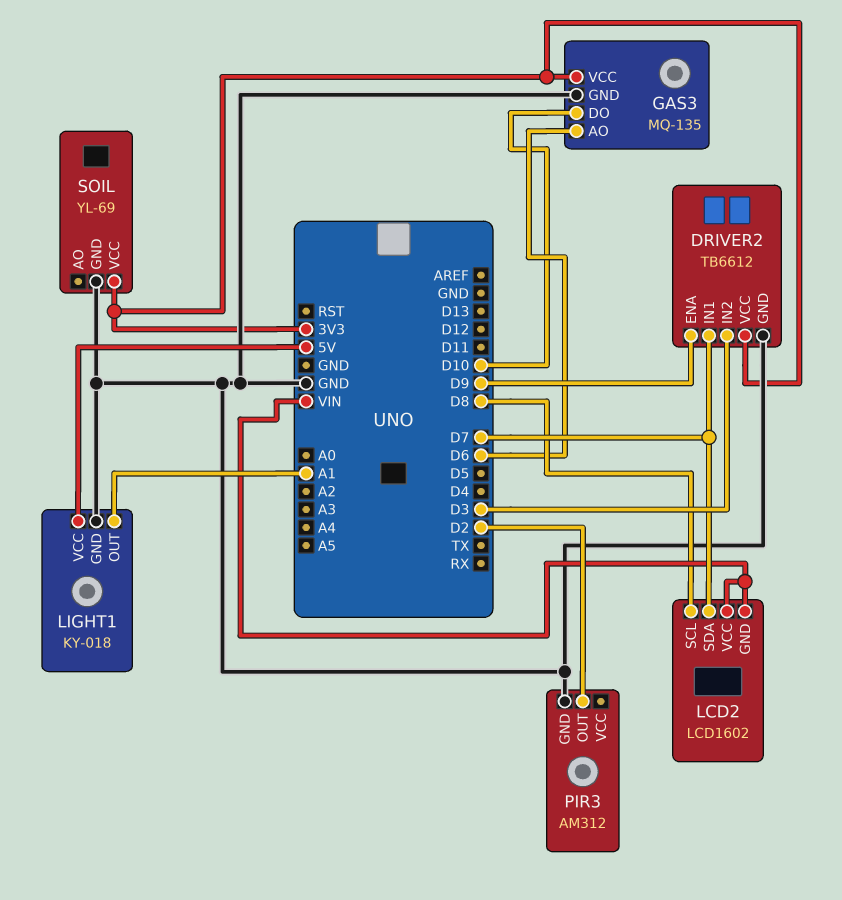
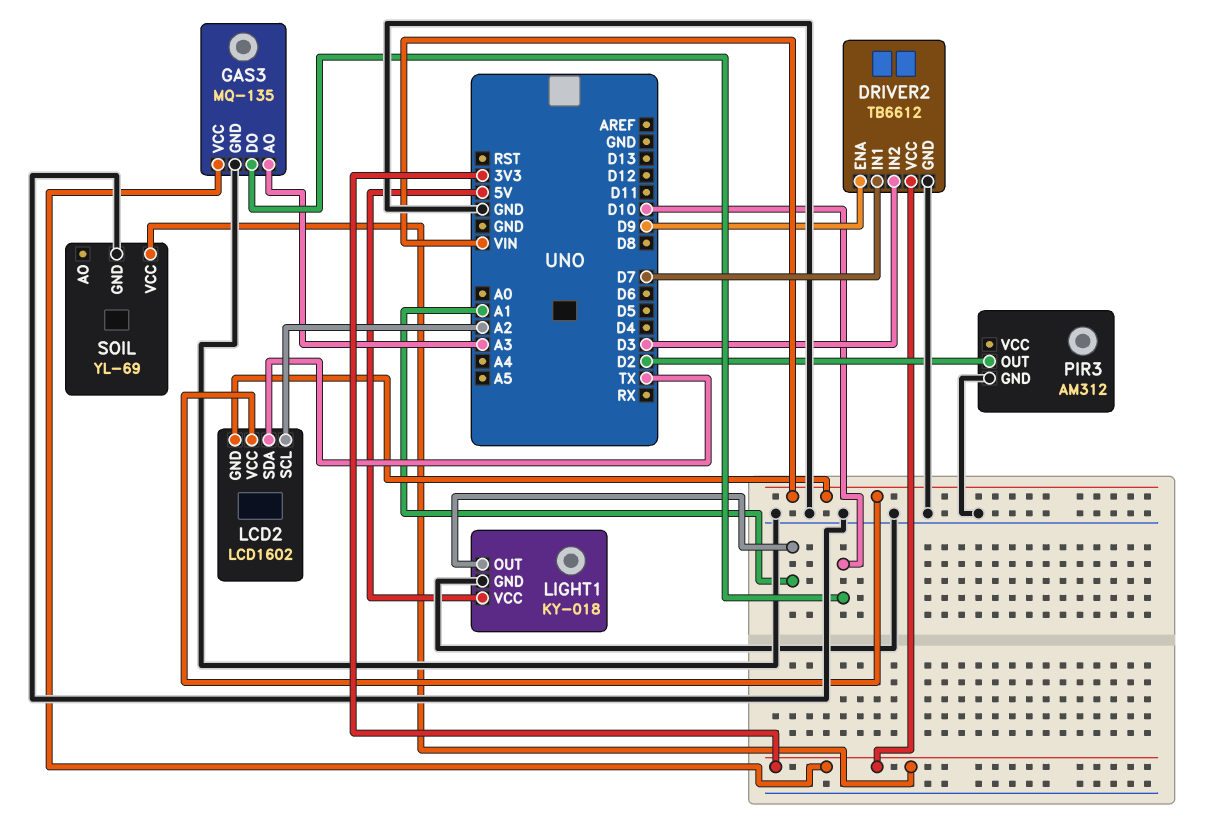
GAS3 pin AO: D6 -> A3
LCD2 pin SCL: D8 -> A2
LCD2 pin SDA: D7 -> TX

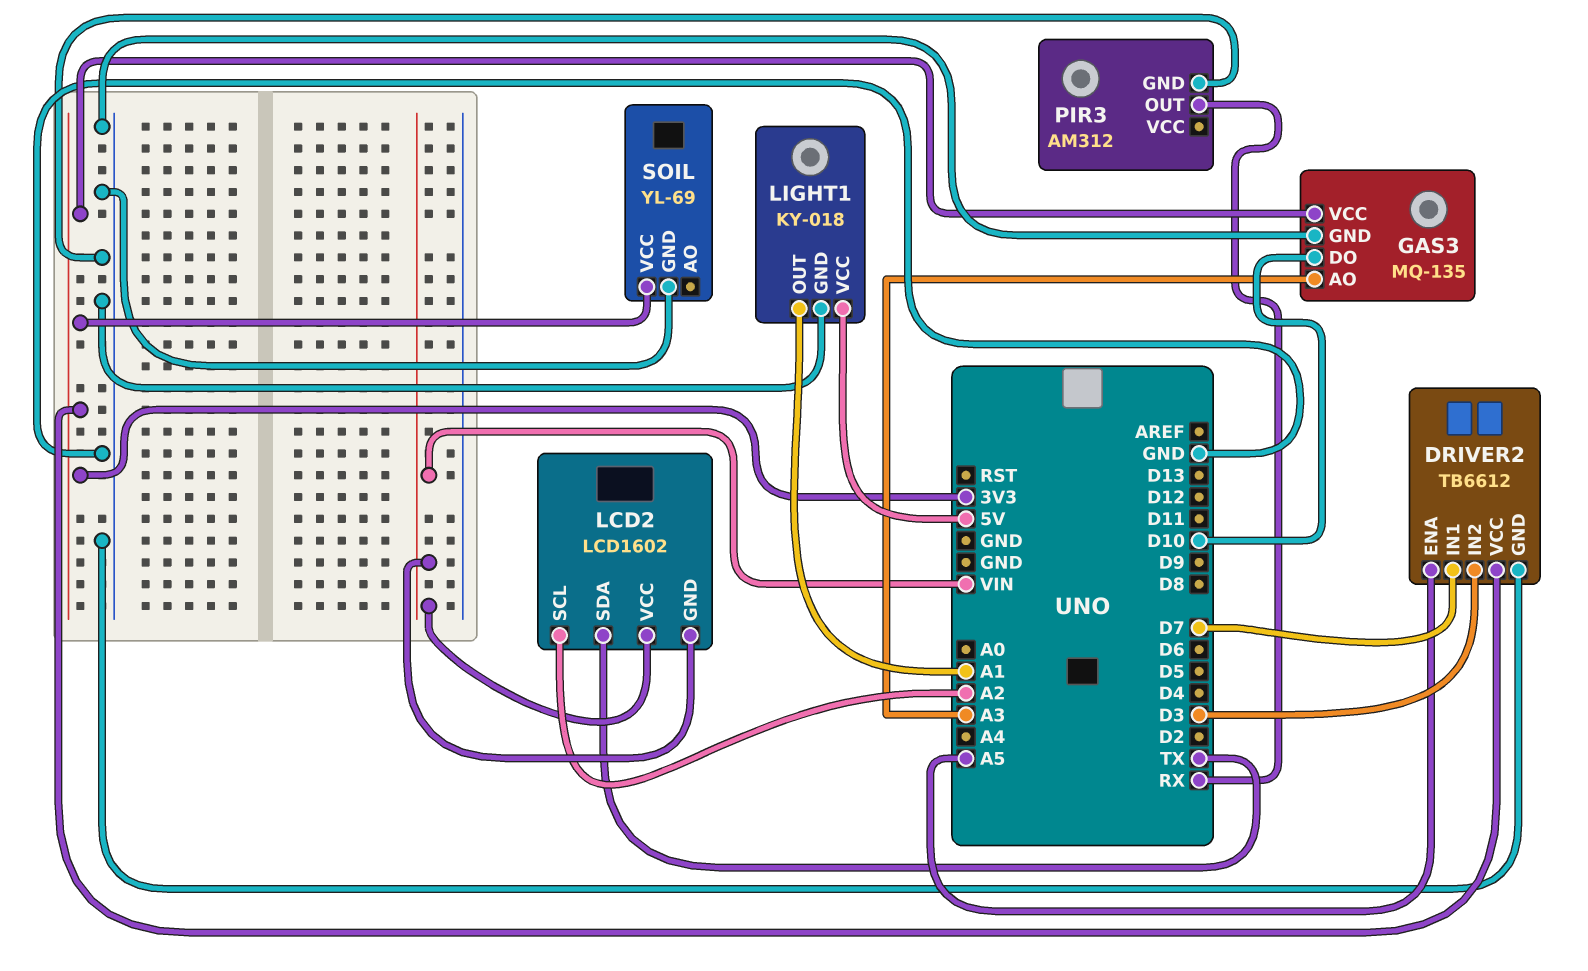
DRIVER2 pin ENA: D9 -> A5
PIR3 pin OUT: D2 -> RX

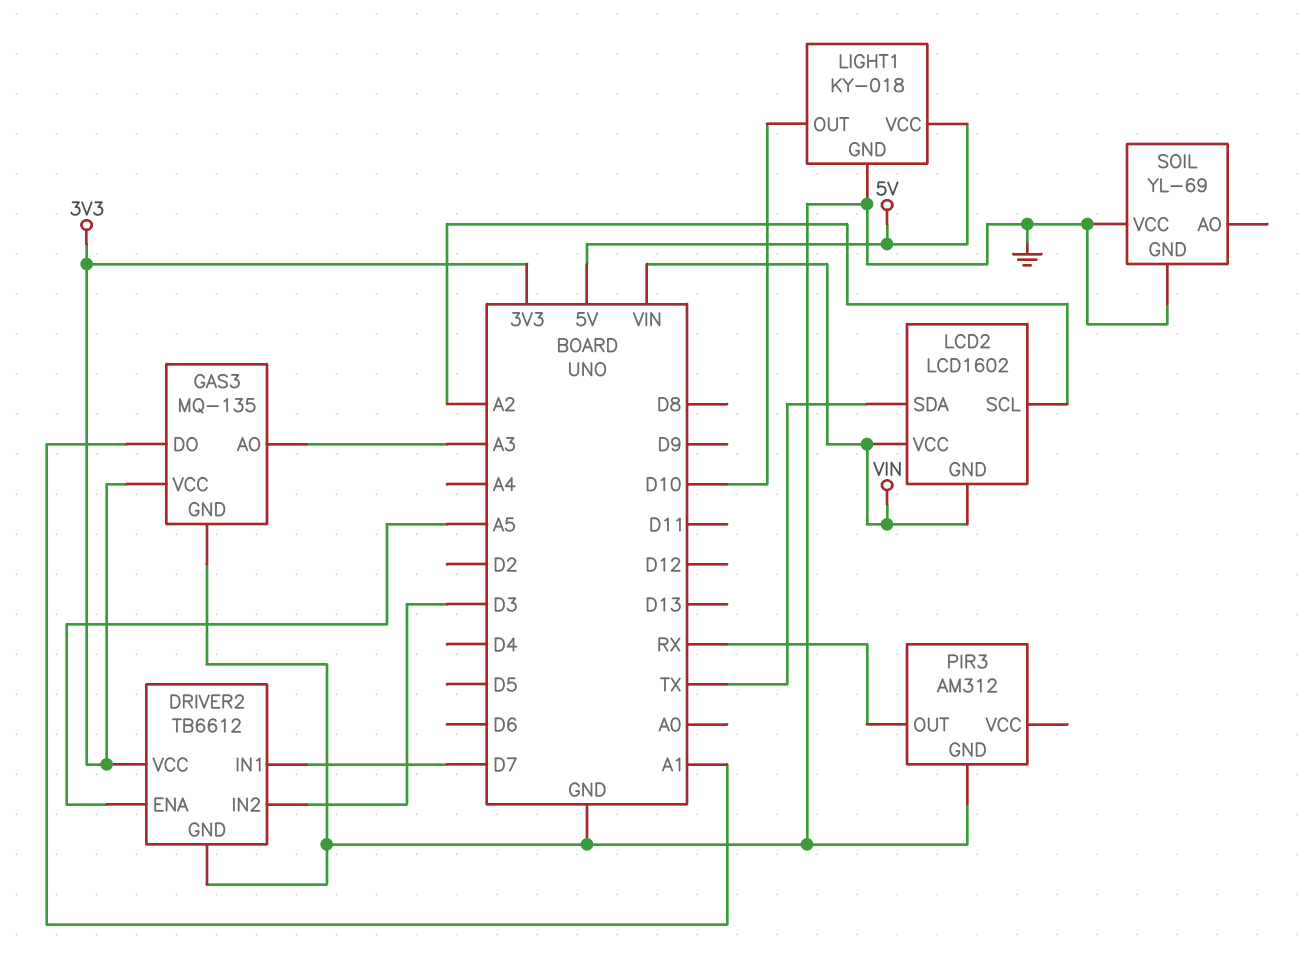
GAS3 pin DO: D10 -> A1
LIGHT1 pin OUT: A1 -> D10
SOIL pin VCC: 3V3 -> GND

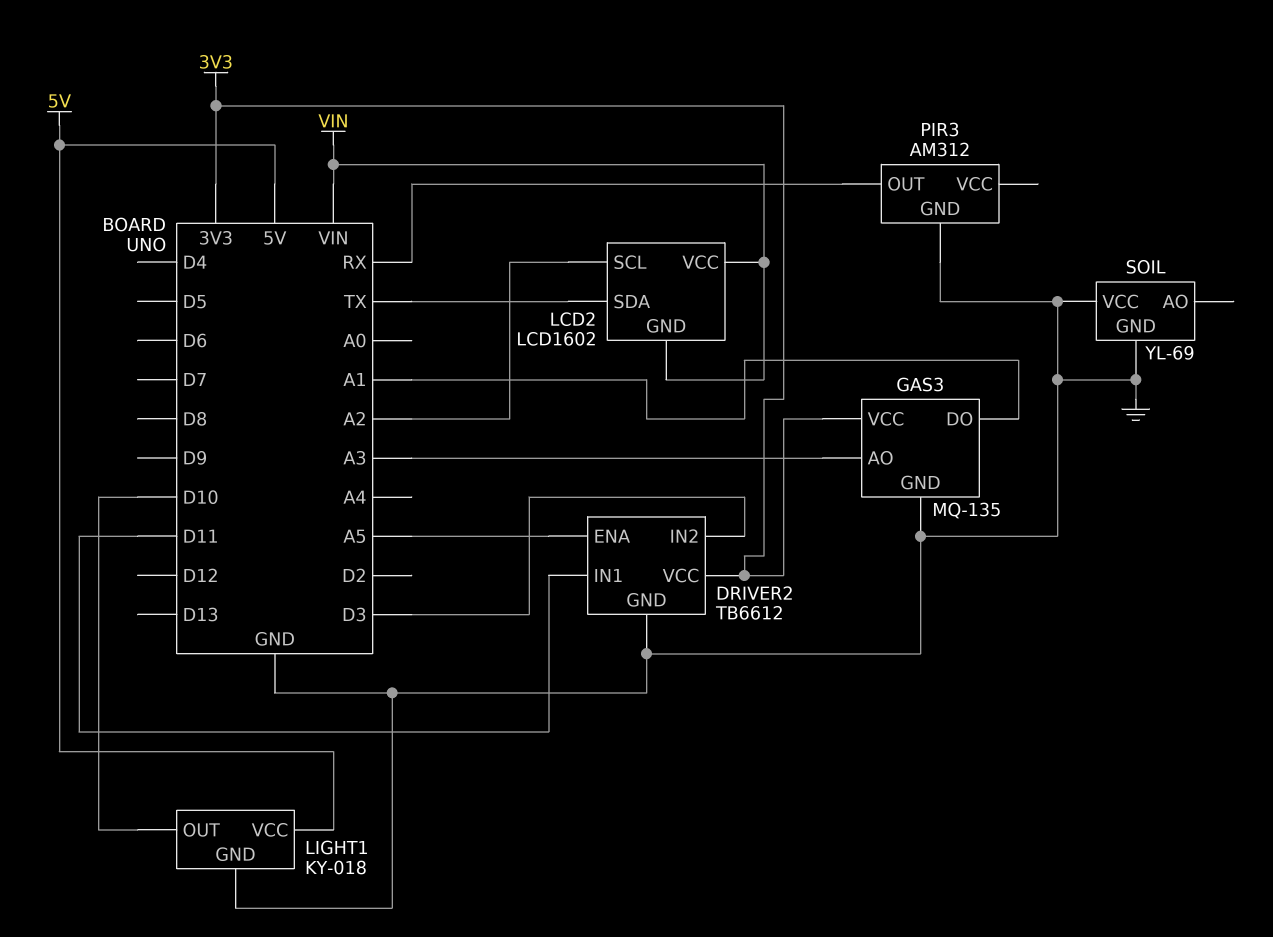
DRIVER2 pin IN1: D7 -> D11

